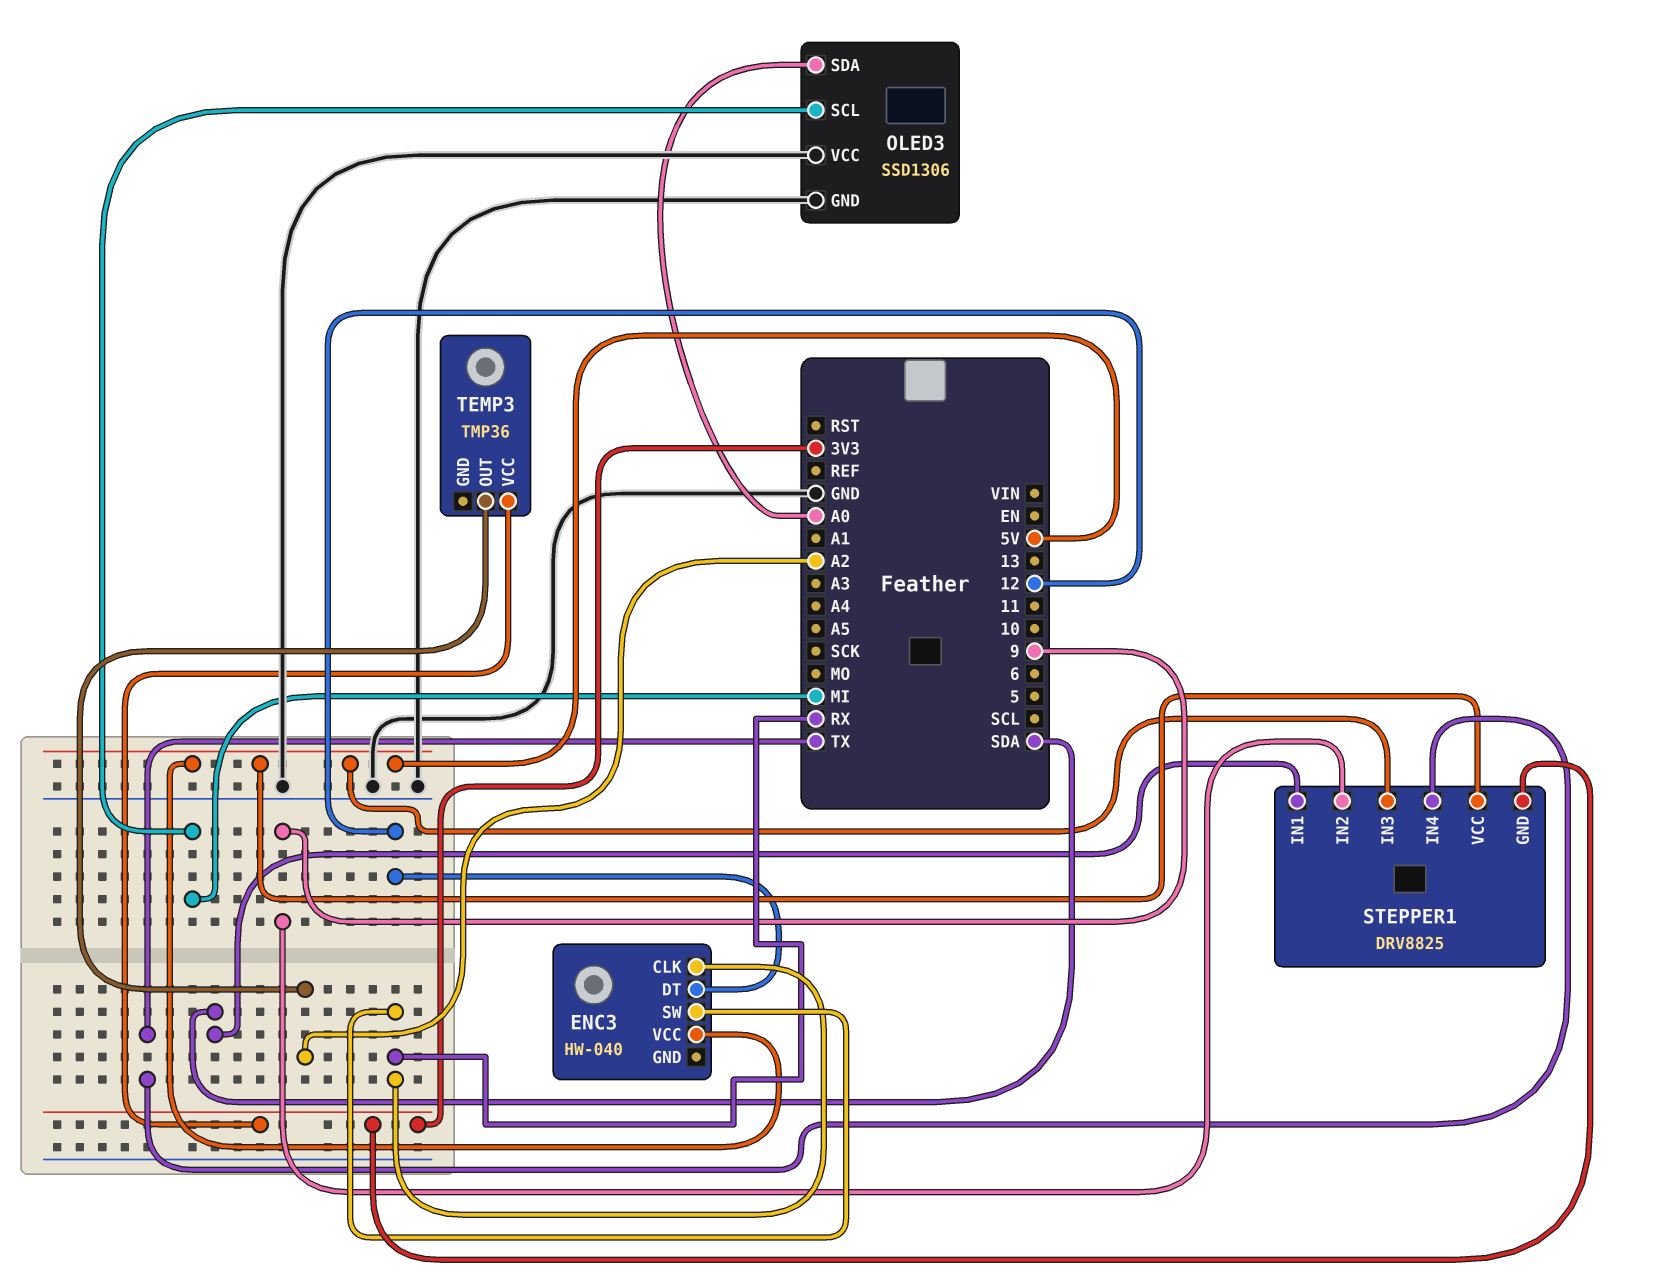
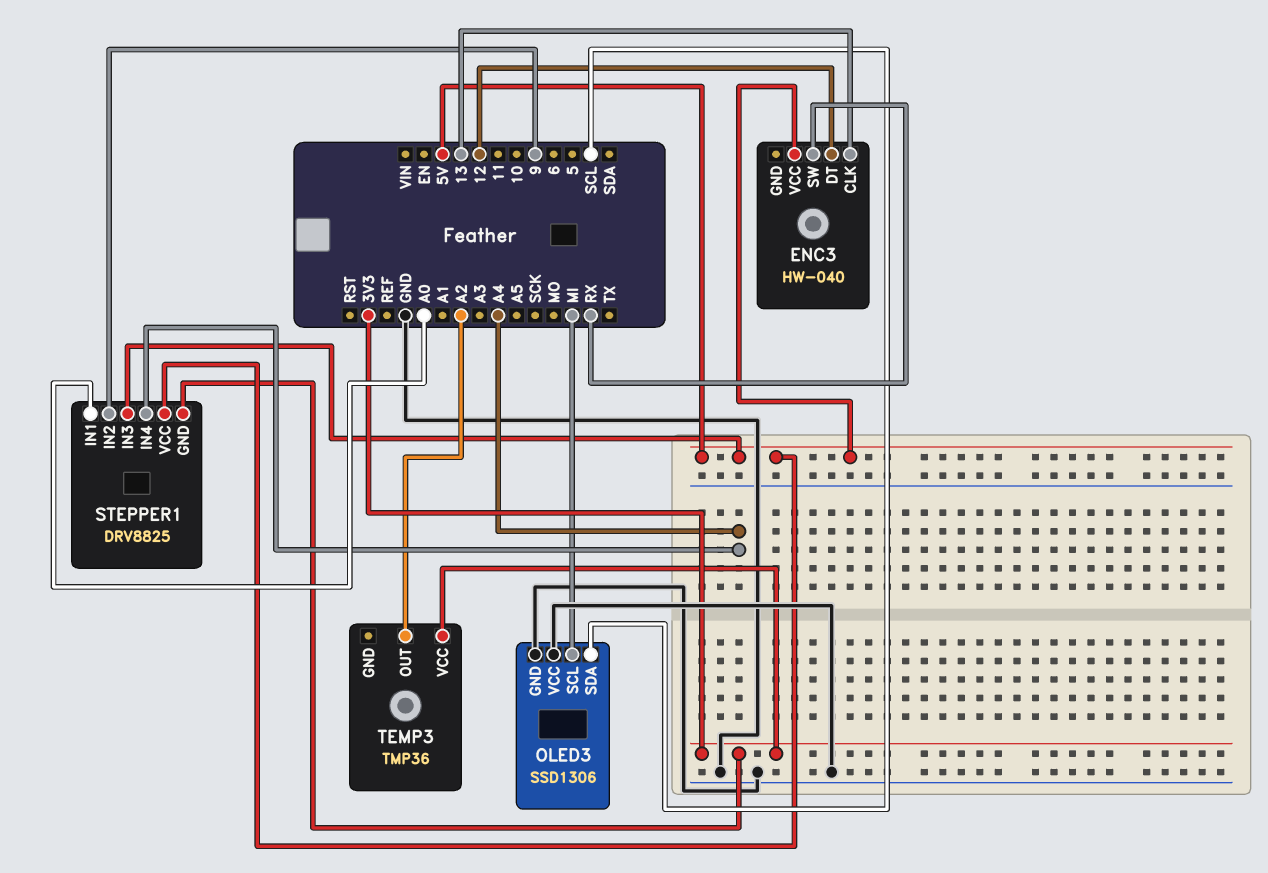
ENC3 pin CLK: RX -> 13
OLED3 pin SDA: A0 -> SCL
STEPPER1 pin IN1: SDA -> A0
STEPPER1 pin IN4: TX -> A4

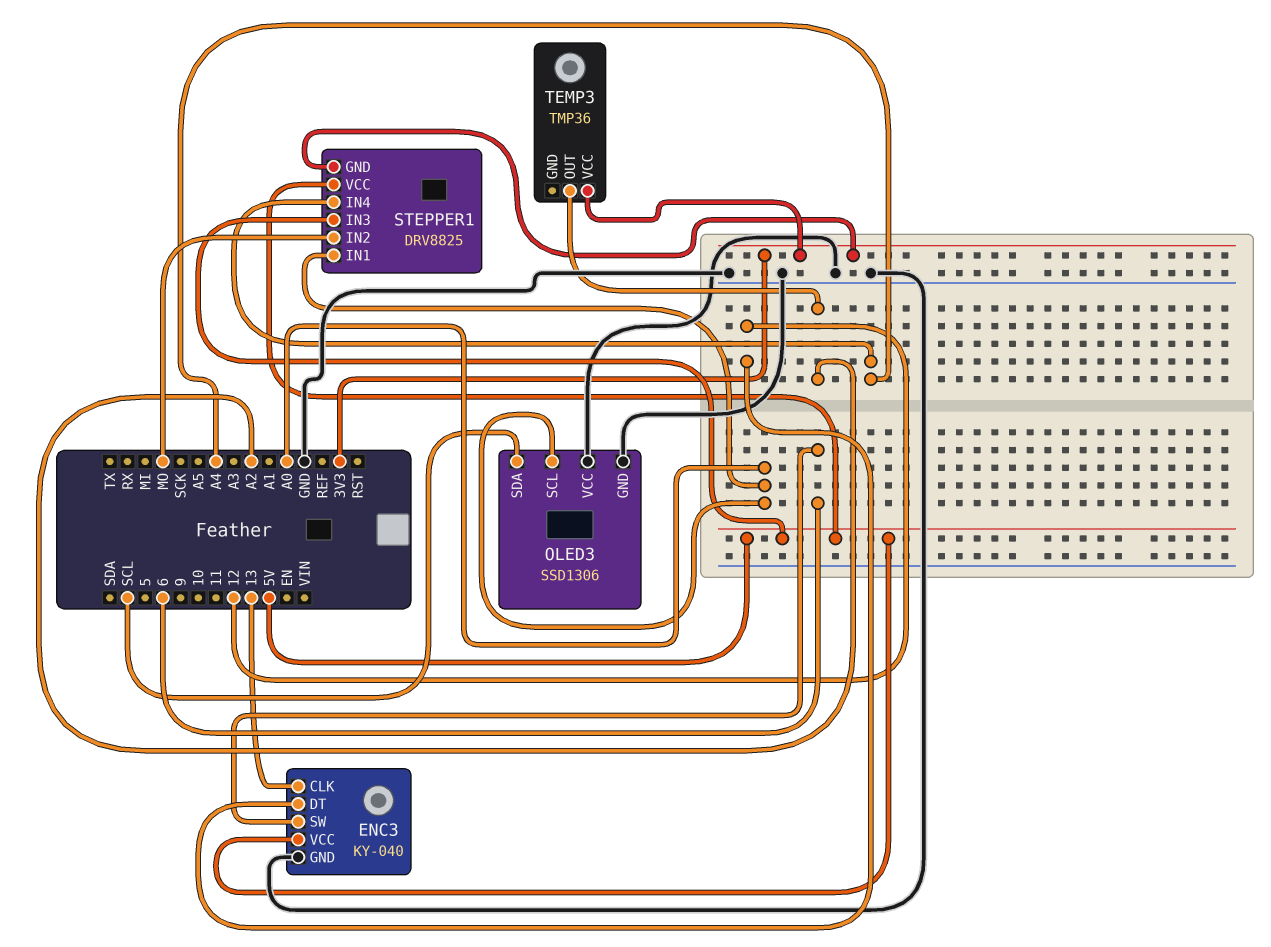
ENC3: HW-040 -> KY-040
ENC3 pin GND: none -> GND
ENC3 pin SW: RX -> 6
OLED3 pin SCL: MI -> A0
STEPPER1 pin IN2: 9 -> MO

